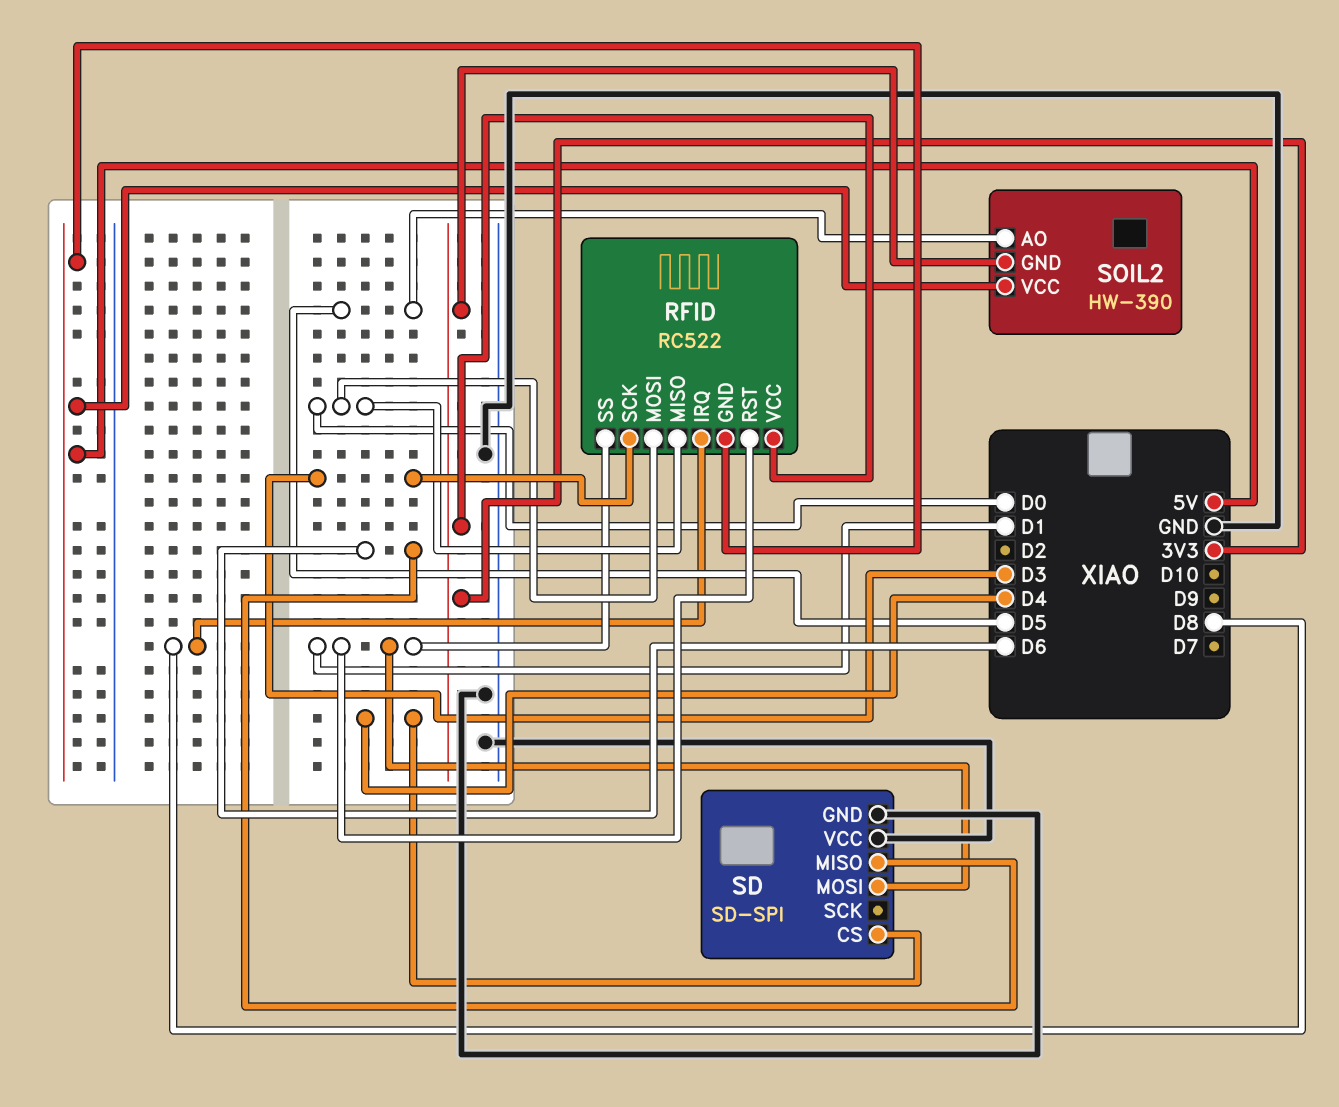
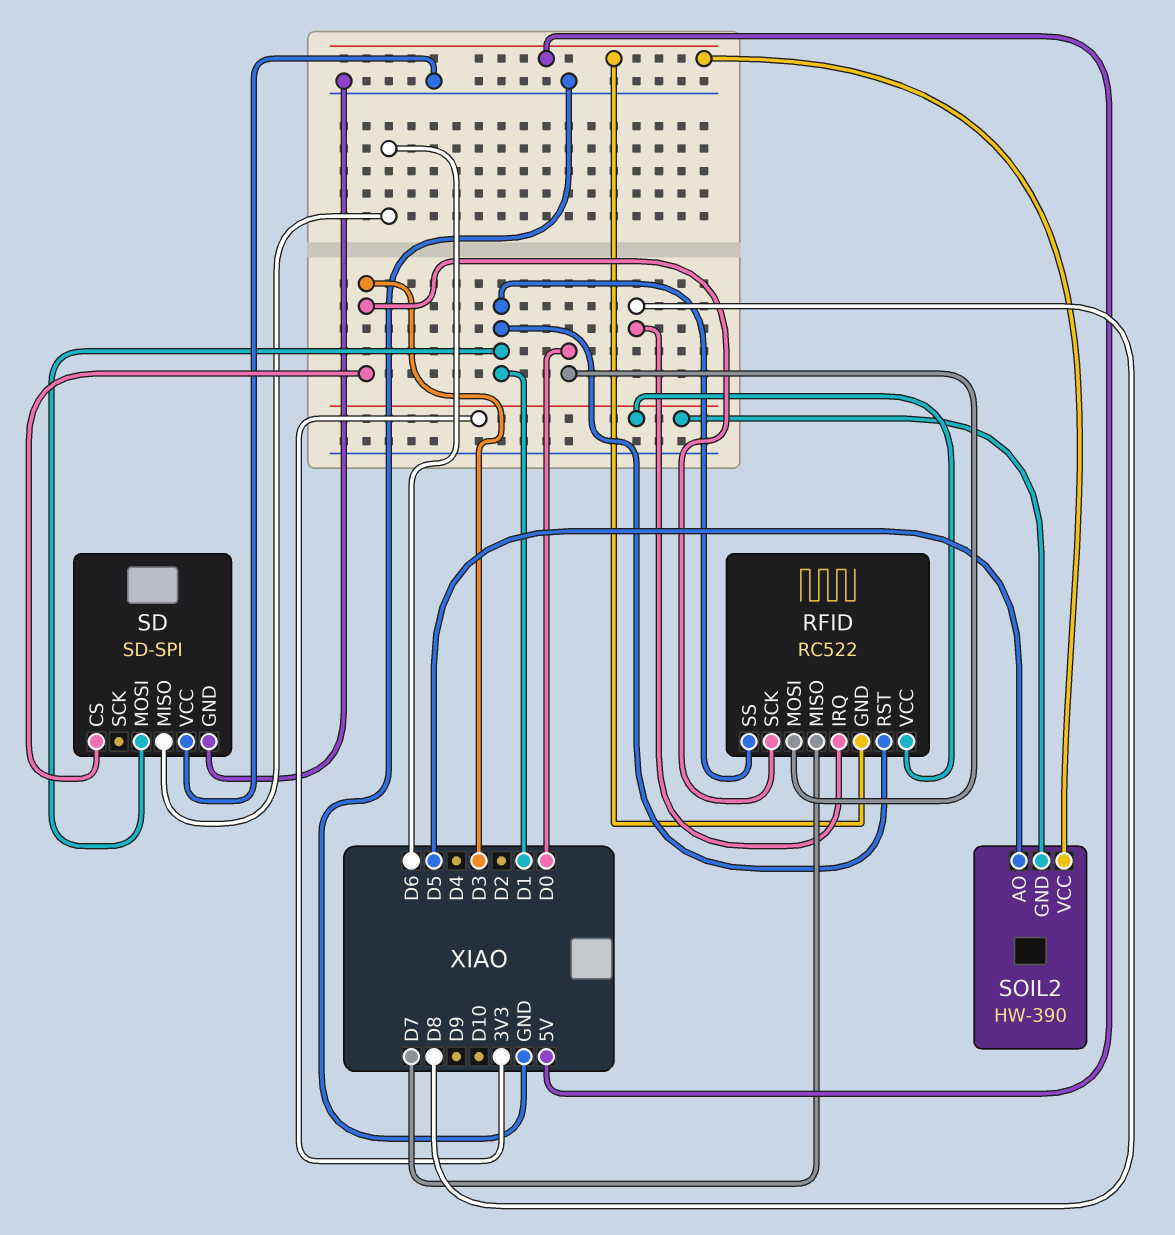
RFID pin MISO: D0 -> D7
SD pin CS: D4 -> D3

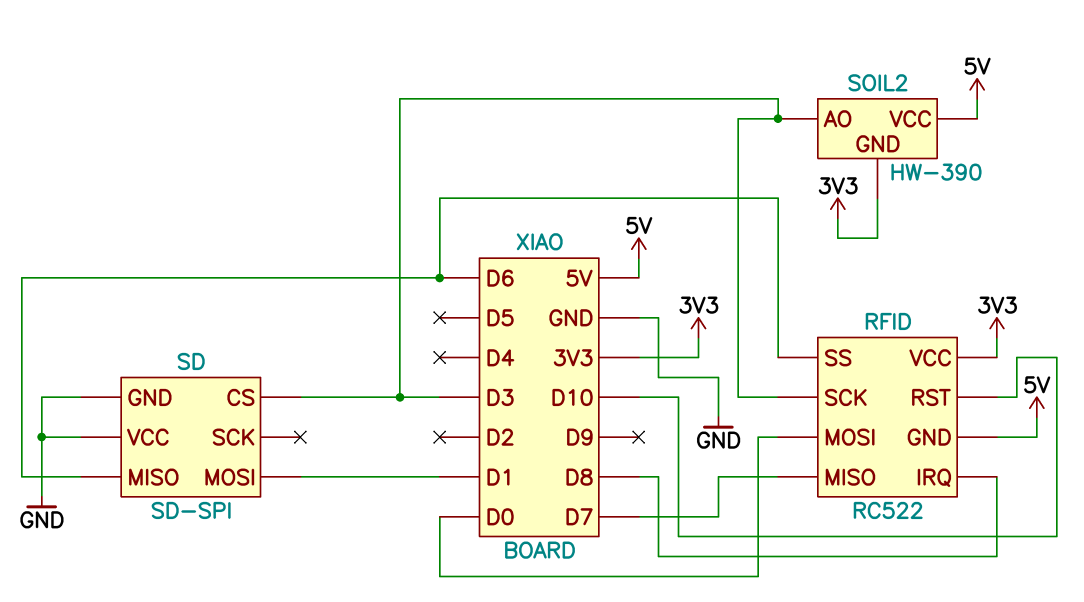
RFID pin RST: D1 -> D10
RFID pin SS: D1 -> D6
SOIL2 pin AO: D5 -> D3

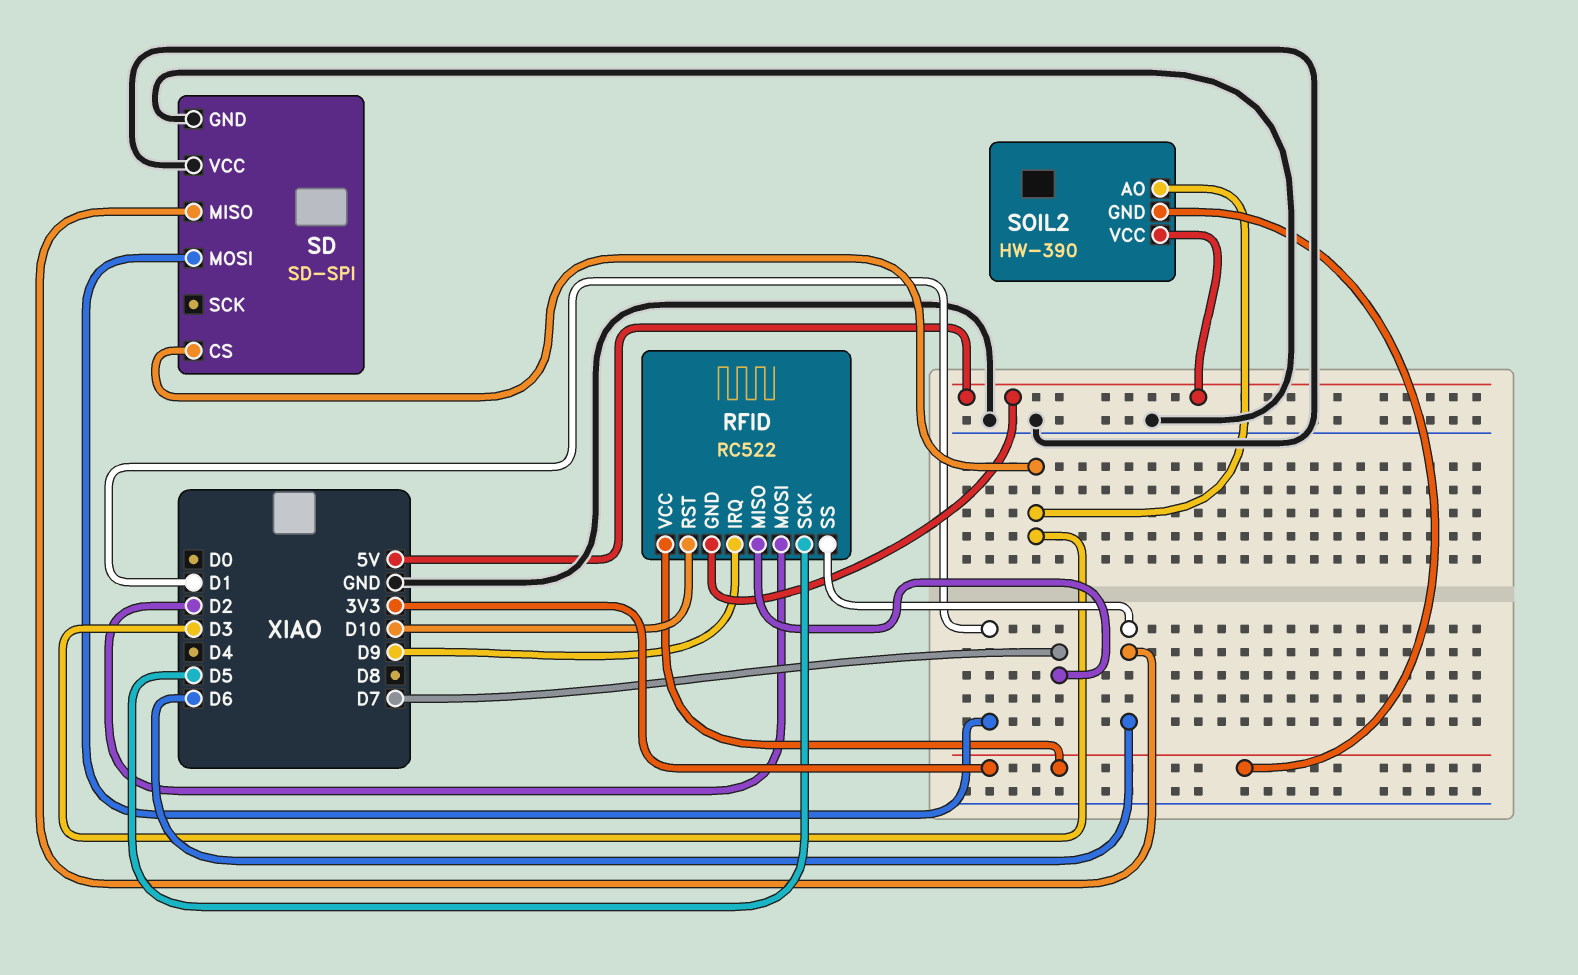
RFID pin IRQ: D8 -> D9
RFID pin MOSI: D0 -> D2
RFID pin SCK: D3 -> D5

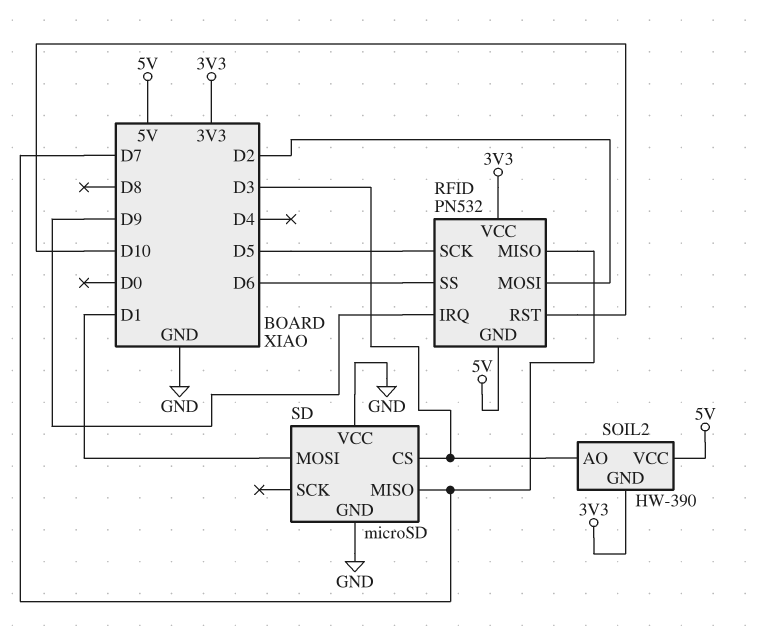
RFID: RC522 -> PN532
SD: SD-SPI -> microSD
SD pin MISO: D6 -> D7

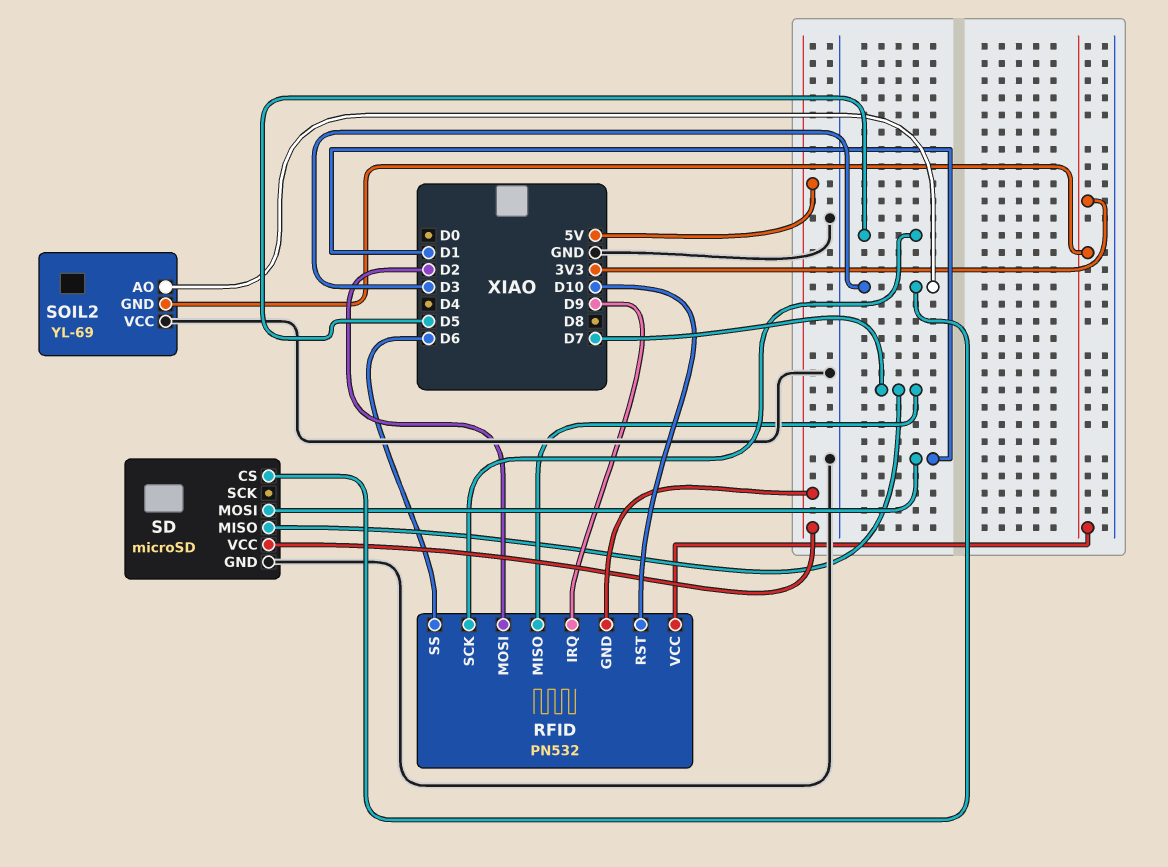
SD pin VCC: GND -> 5V
SOIL2: HW-390 -> YL-69
SOIL2 pin VCC: 5V -> GND

